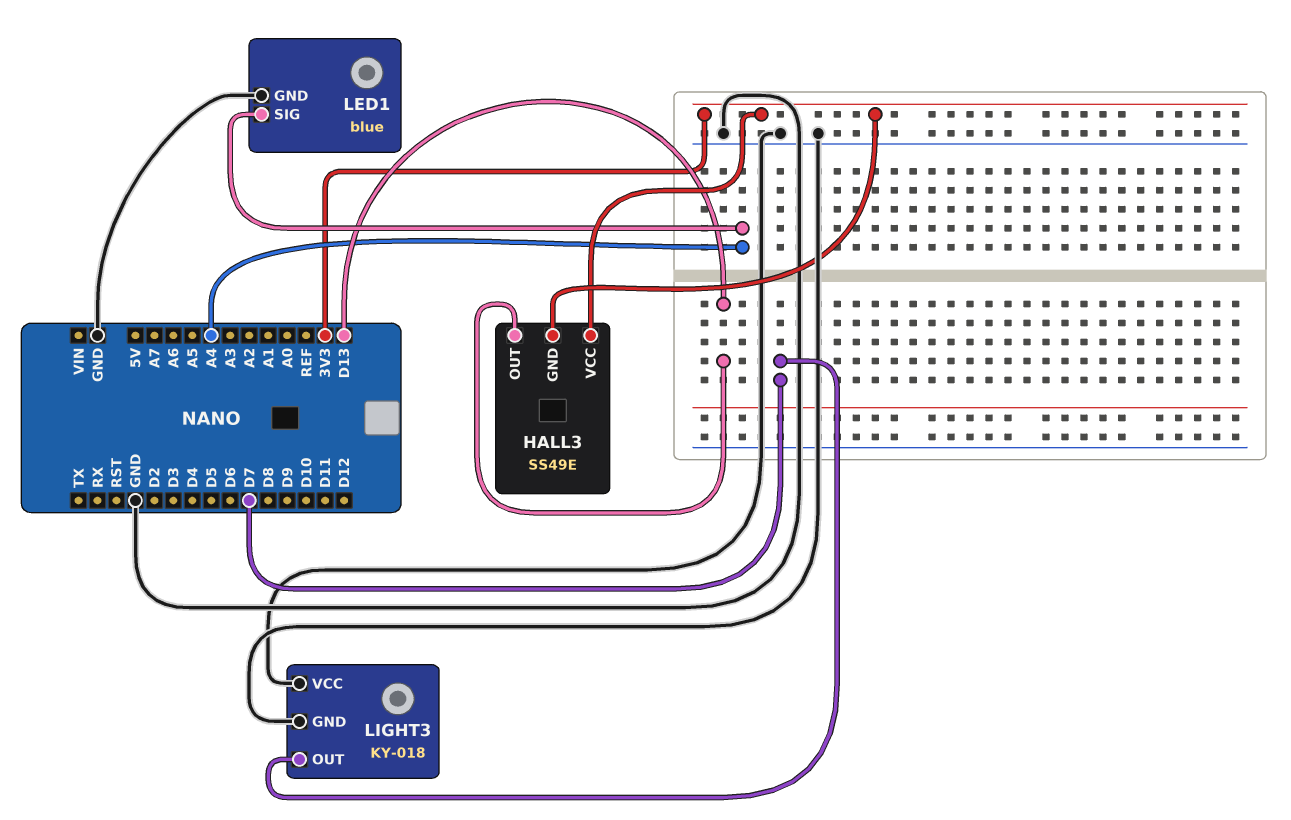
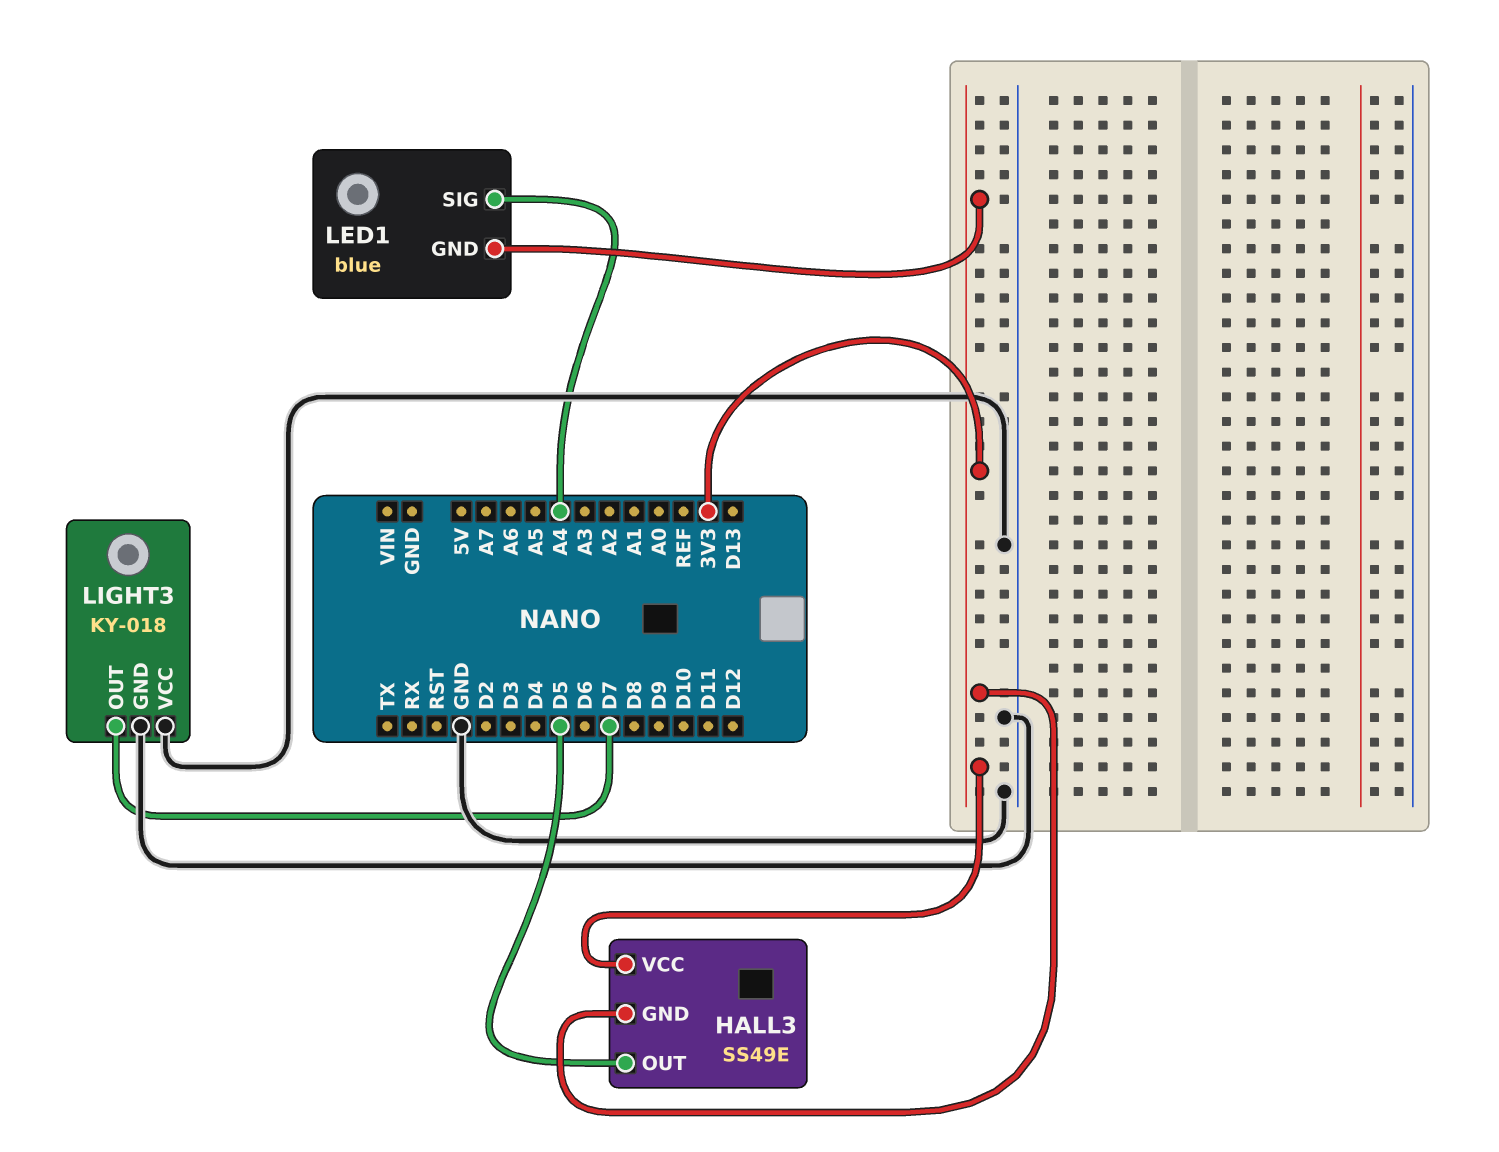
HALL3 pin OUT: D13 -> D5
LED1 pin GND: GND -> 3V3

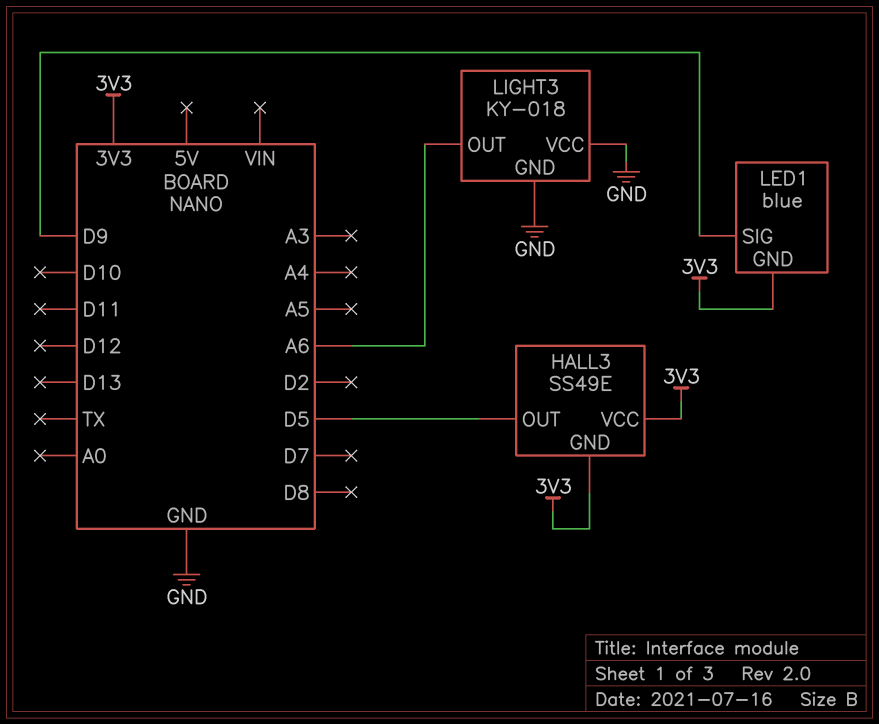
LED1 pin SIG: A4 -> D9
LIGHT3 pin OUT: D7 -> A6

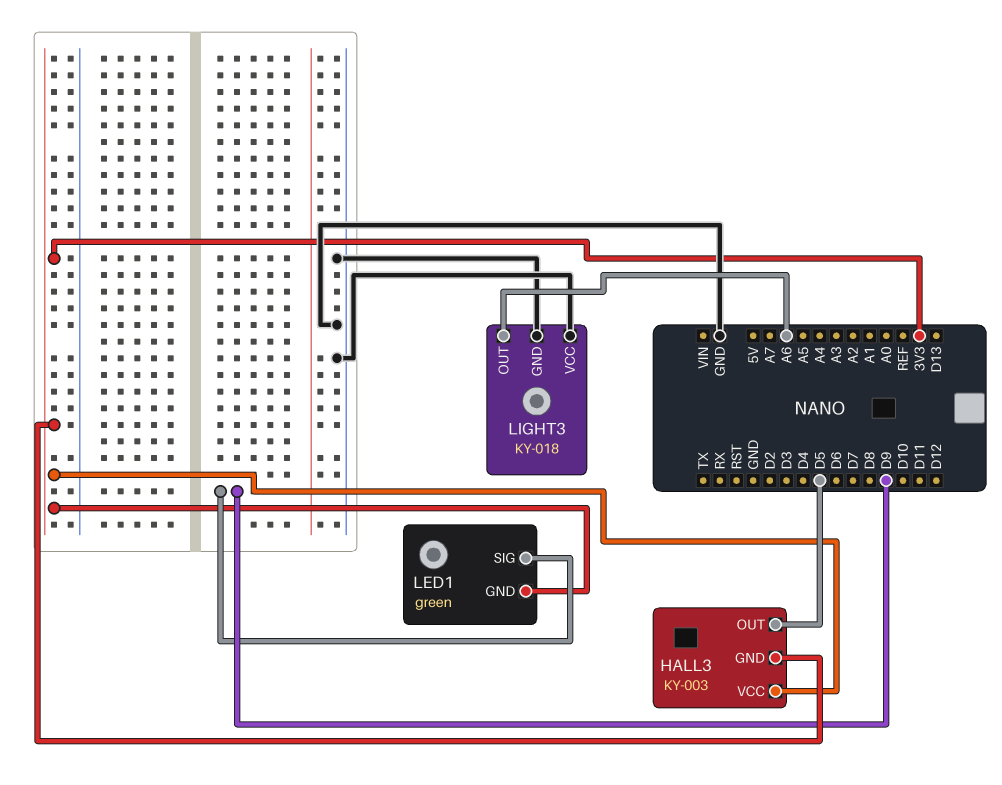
HALL3: SS49E -> KY-003
LED1: blue -> green

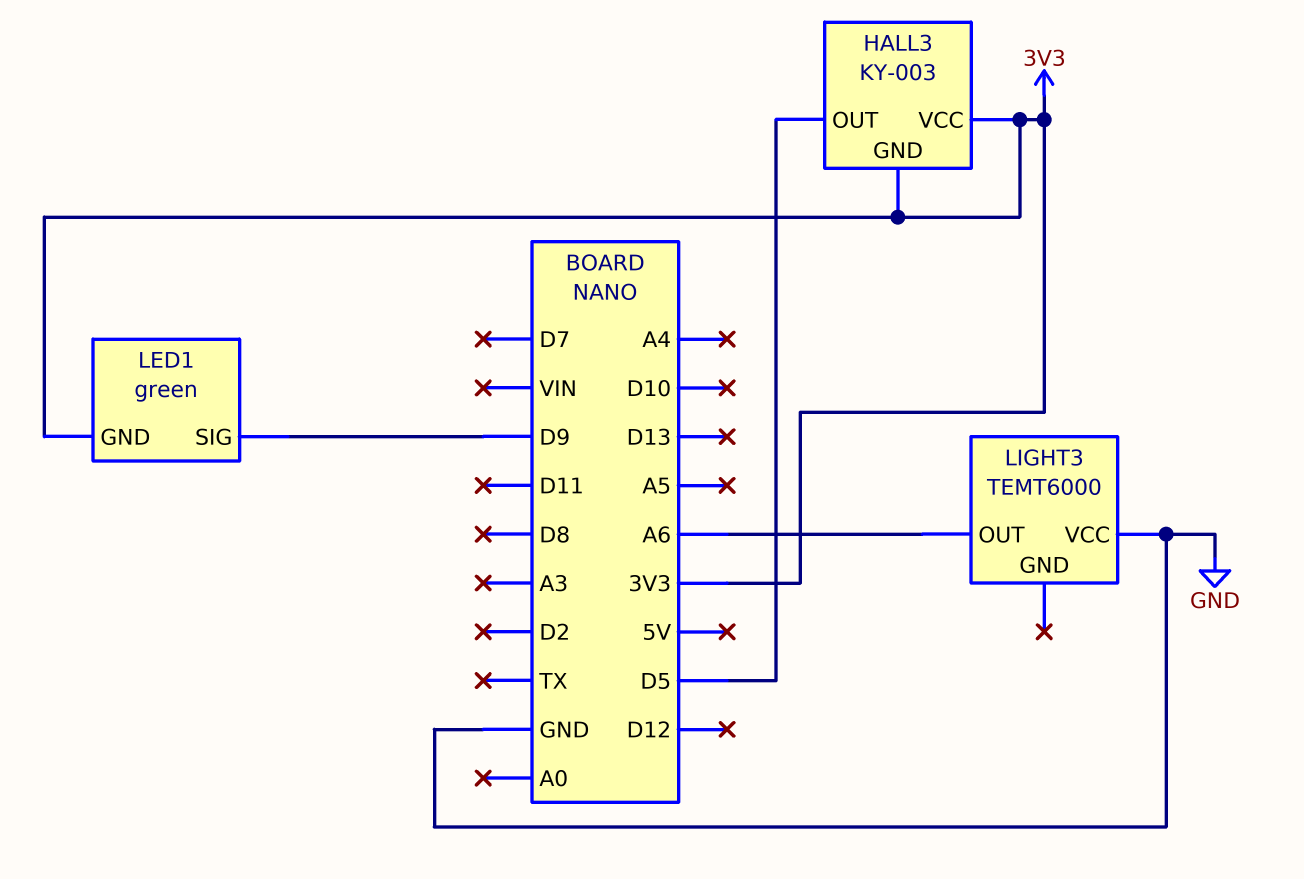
LIGHT3: KY-018 -> TEMT6000
LIGHT3 pin GND: GND -> none

